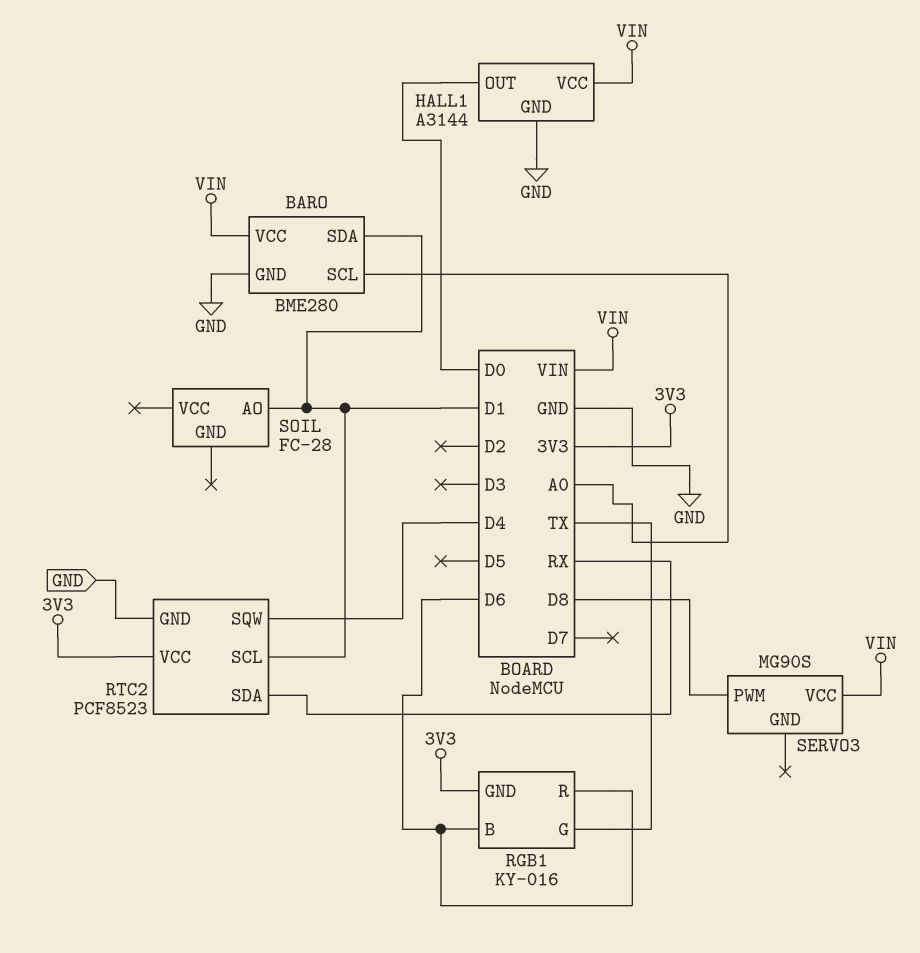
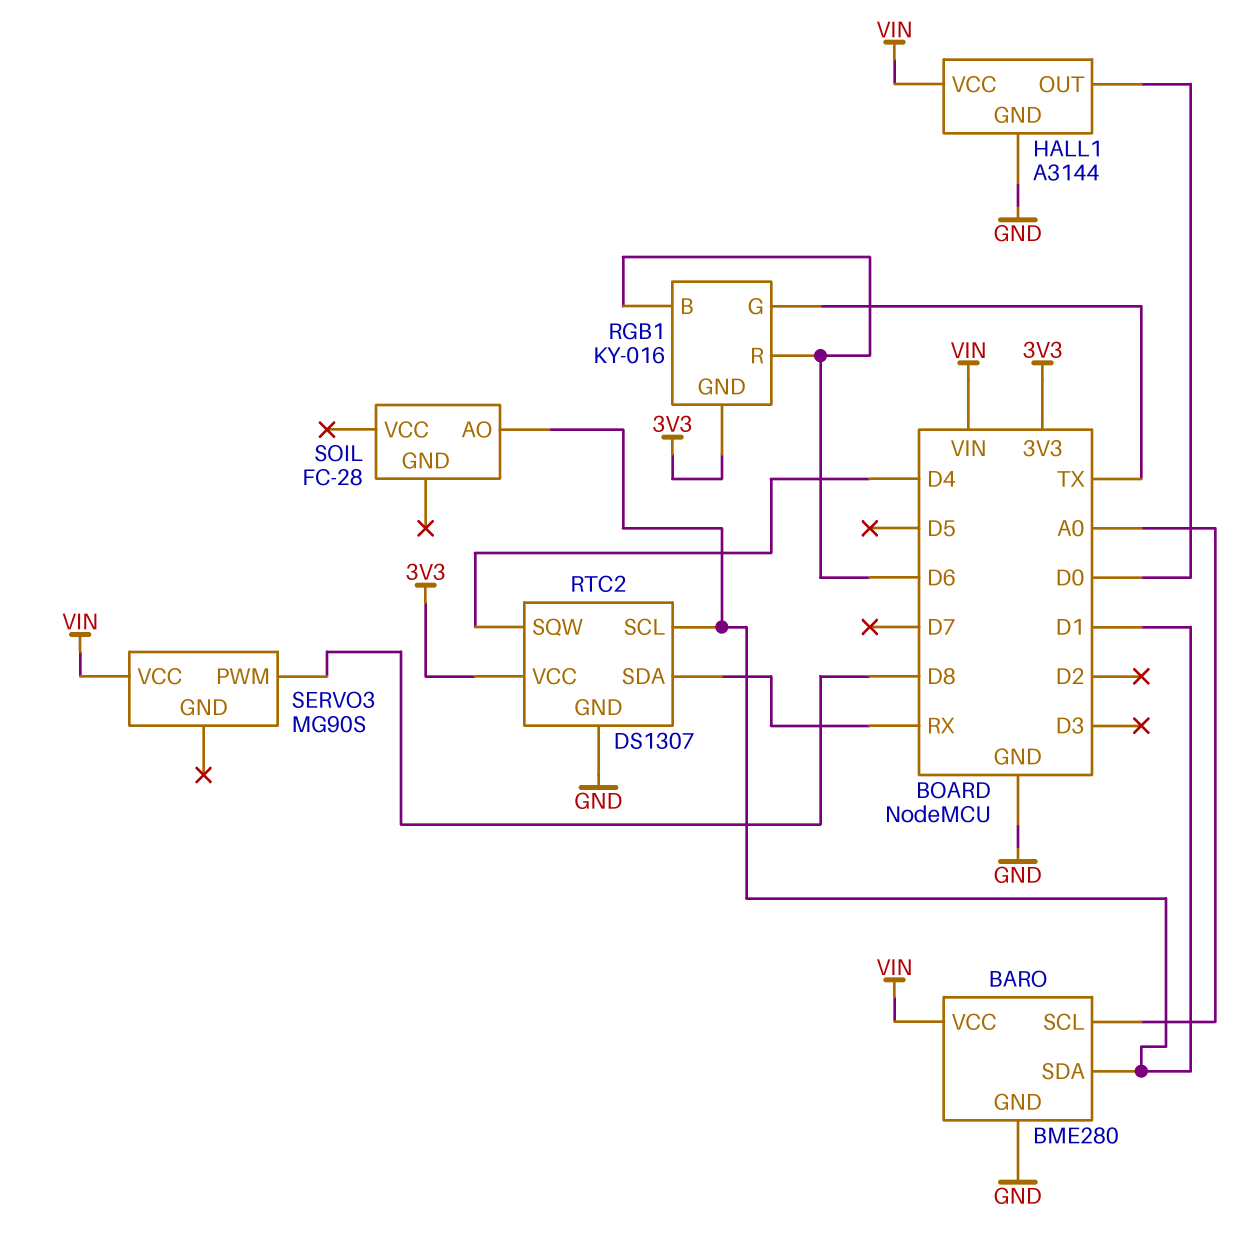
RTC2: PCF8523 -> DS1307

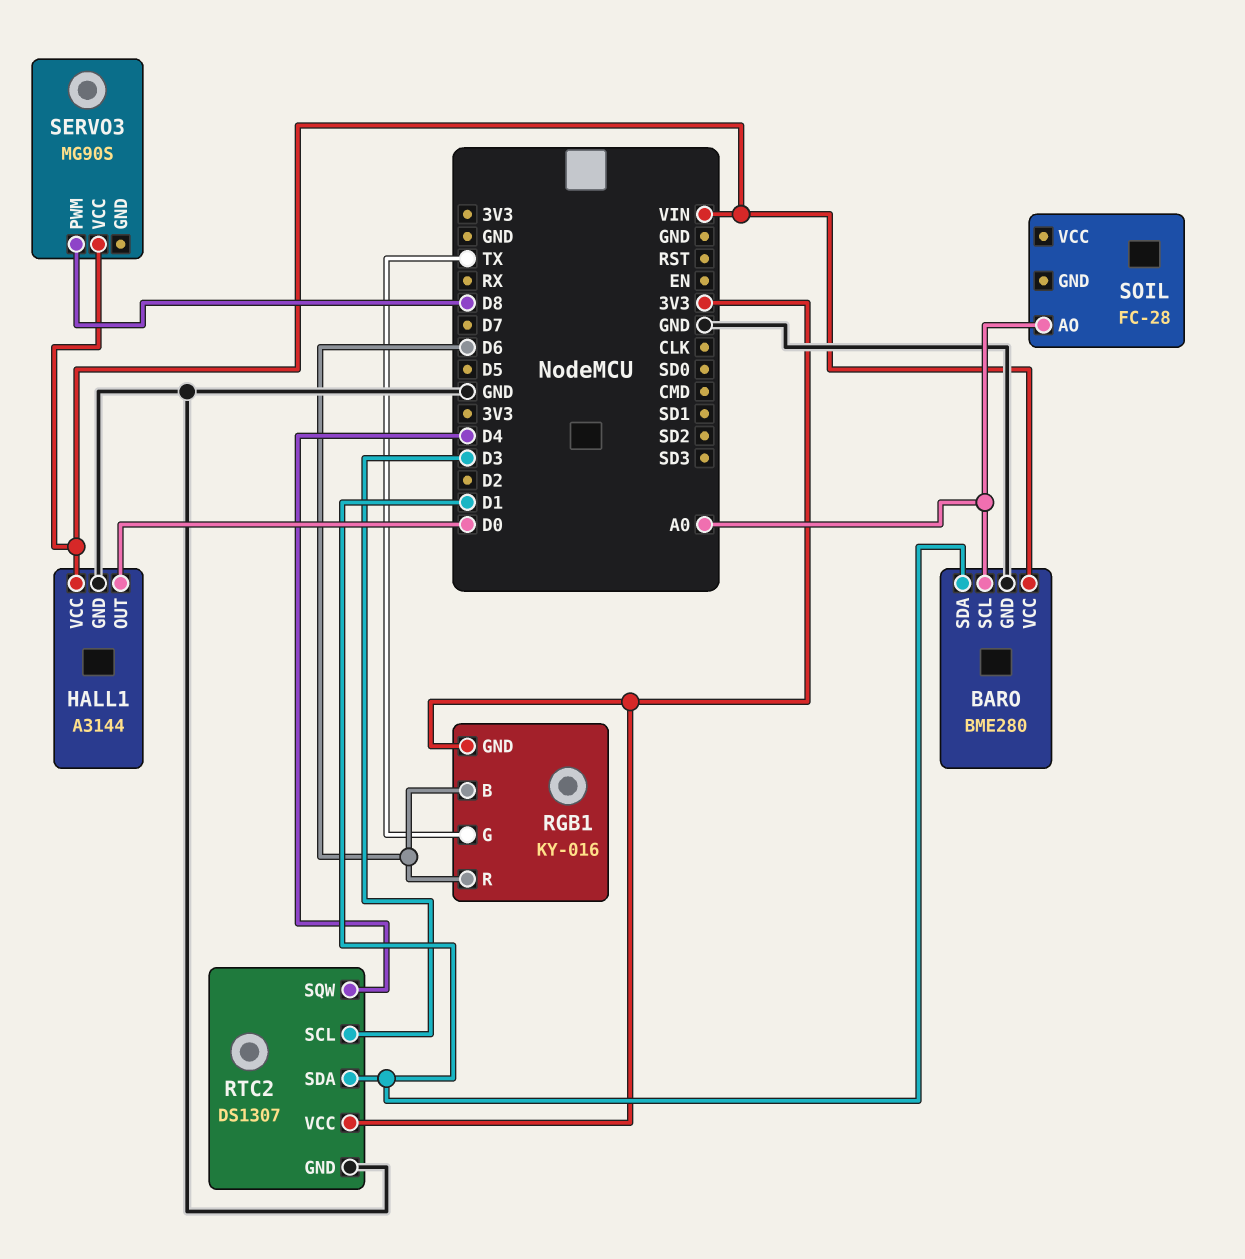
RTC2 pin SCL: D1 -> D3
RTC2 pin SDA: RX -> D1
SOIL pin AO: D1 -> A0

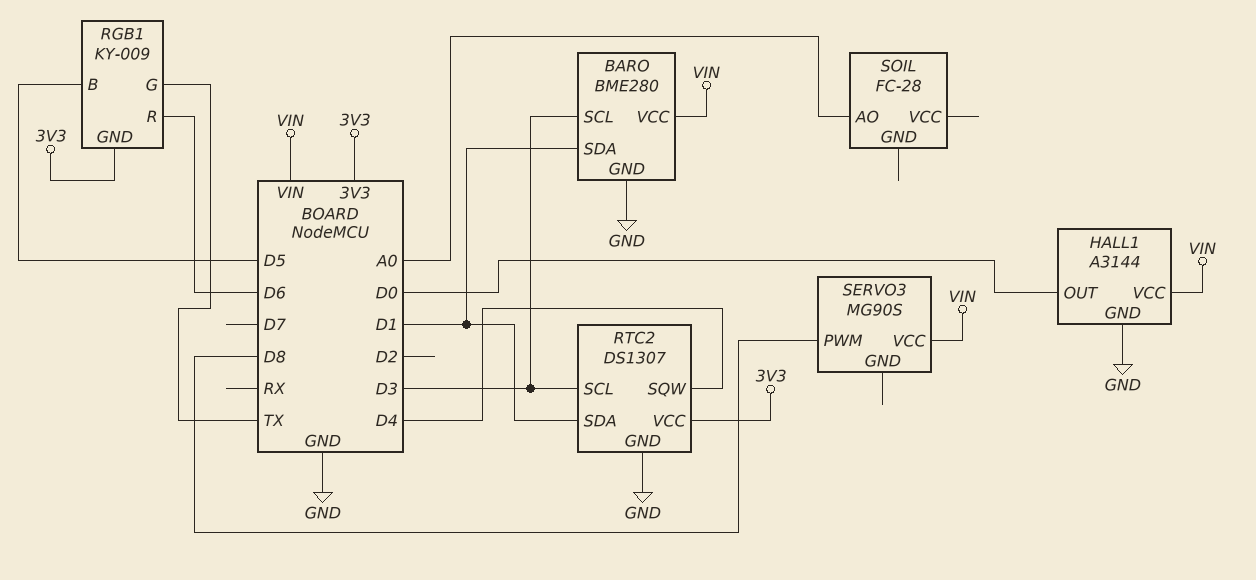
BARO pin SCL: A0 -> D3
RGB1: KY-016 -> KY-009
RGB1 pin B: D6 -> D5

